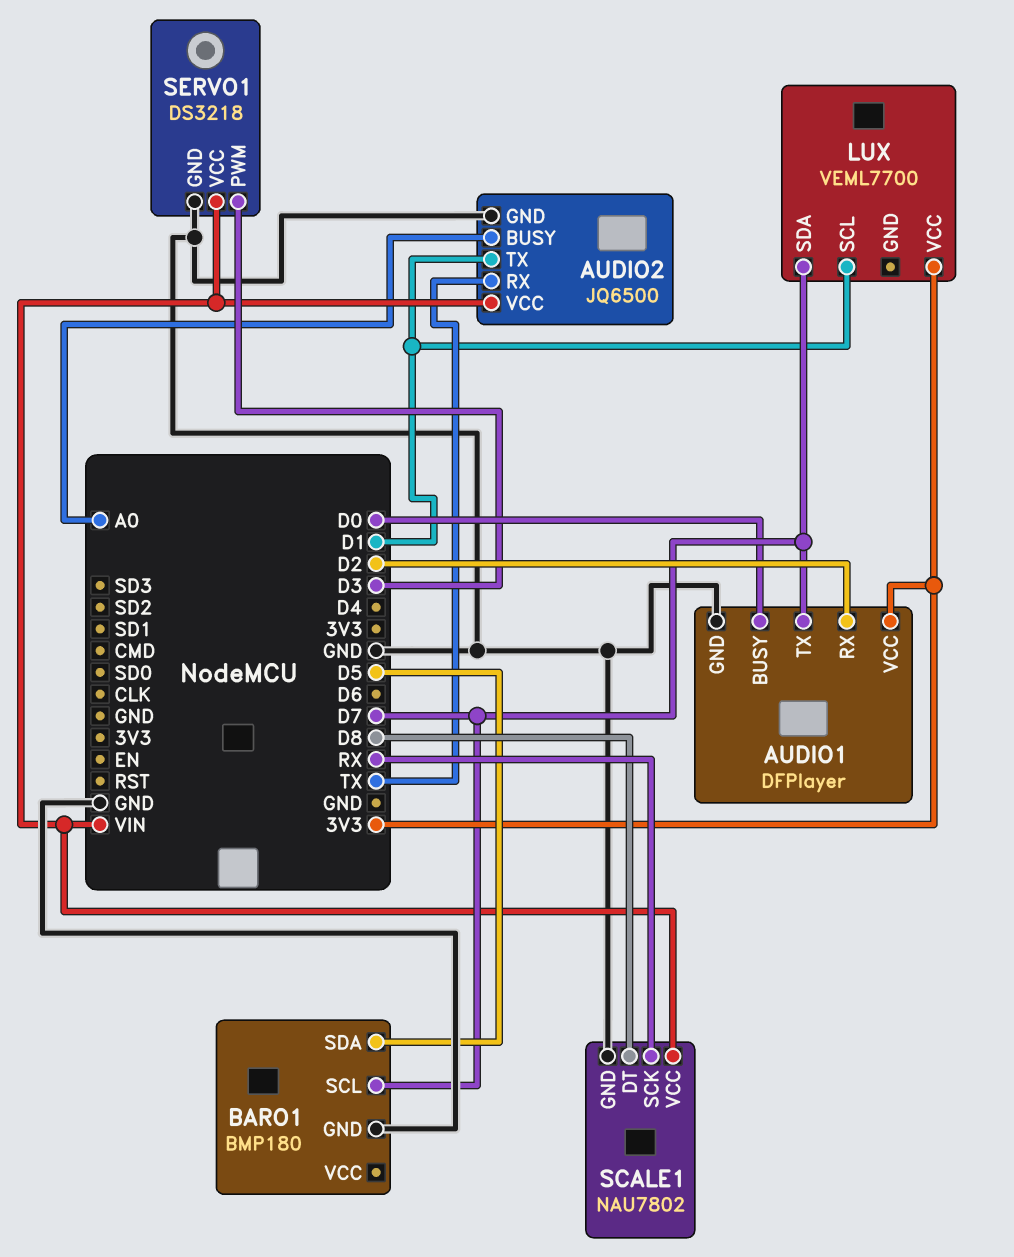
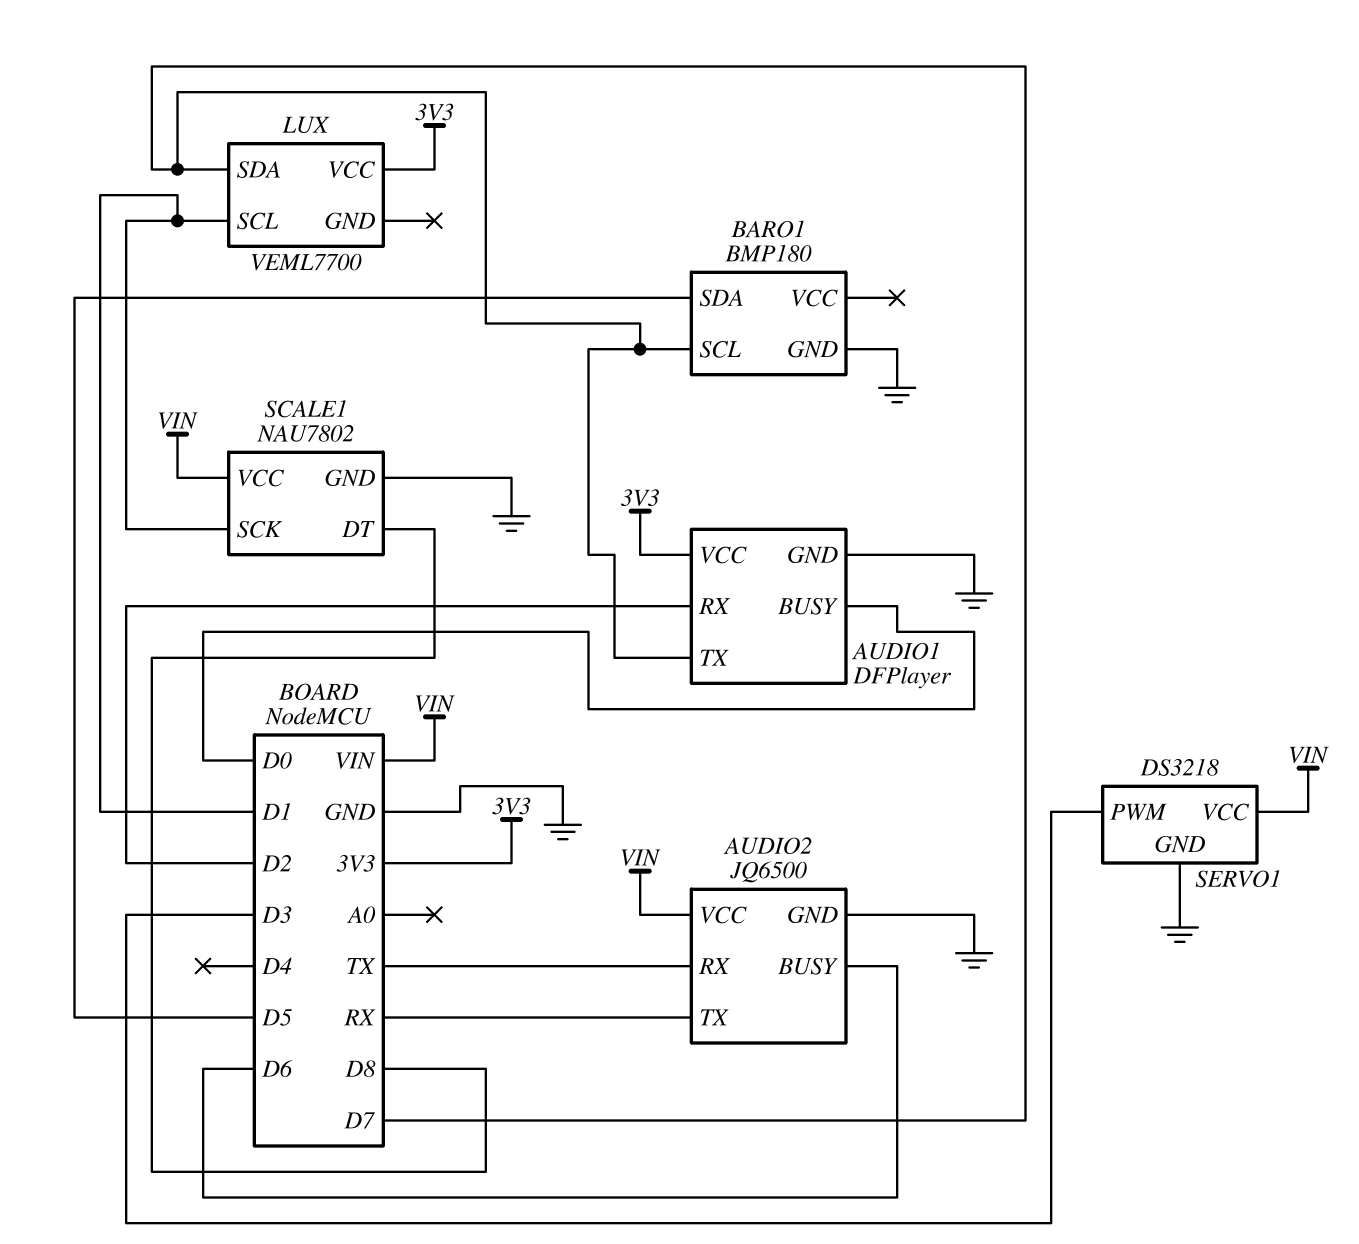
AUDIO2 pin BUSY: A0 -> D6
AUDIO2 pin TX: D1 -> RX
SCALE1 pin SCK: RX -> D1

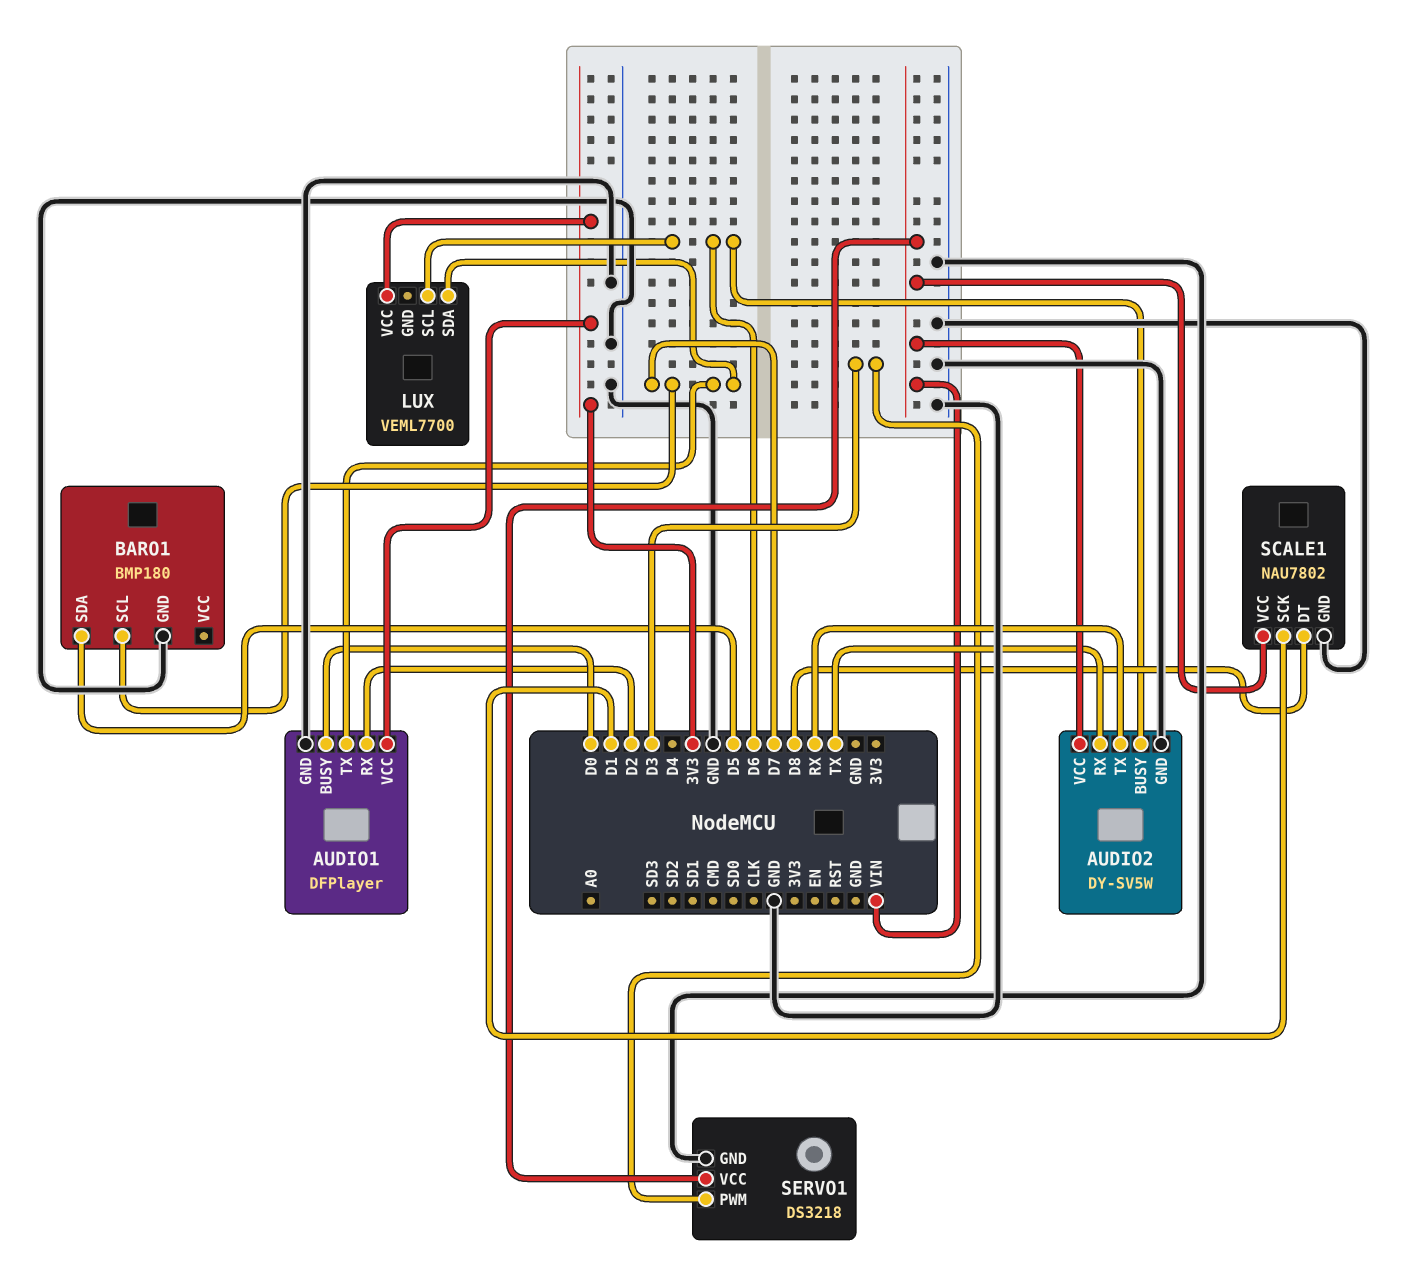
AUDIO2: JQ6500 -> DY-SV5W
LUX pin SCL: D1 -> D6

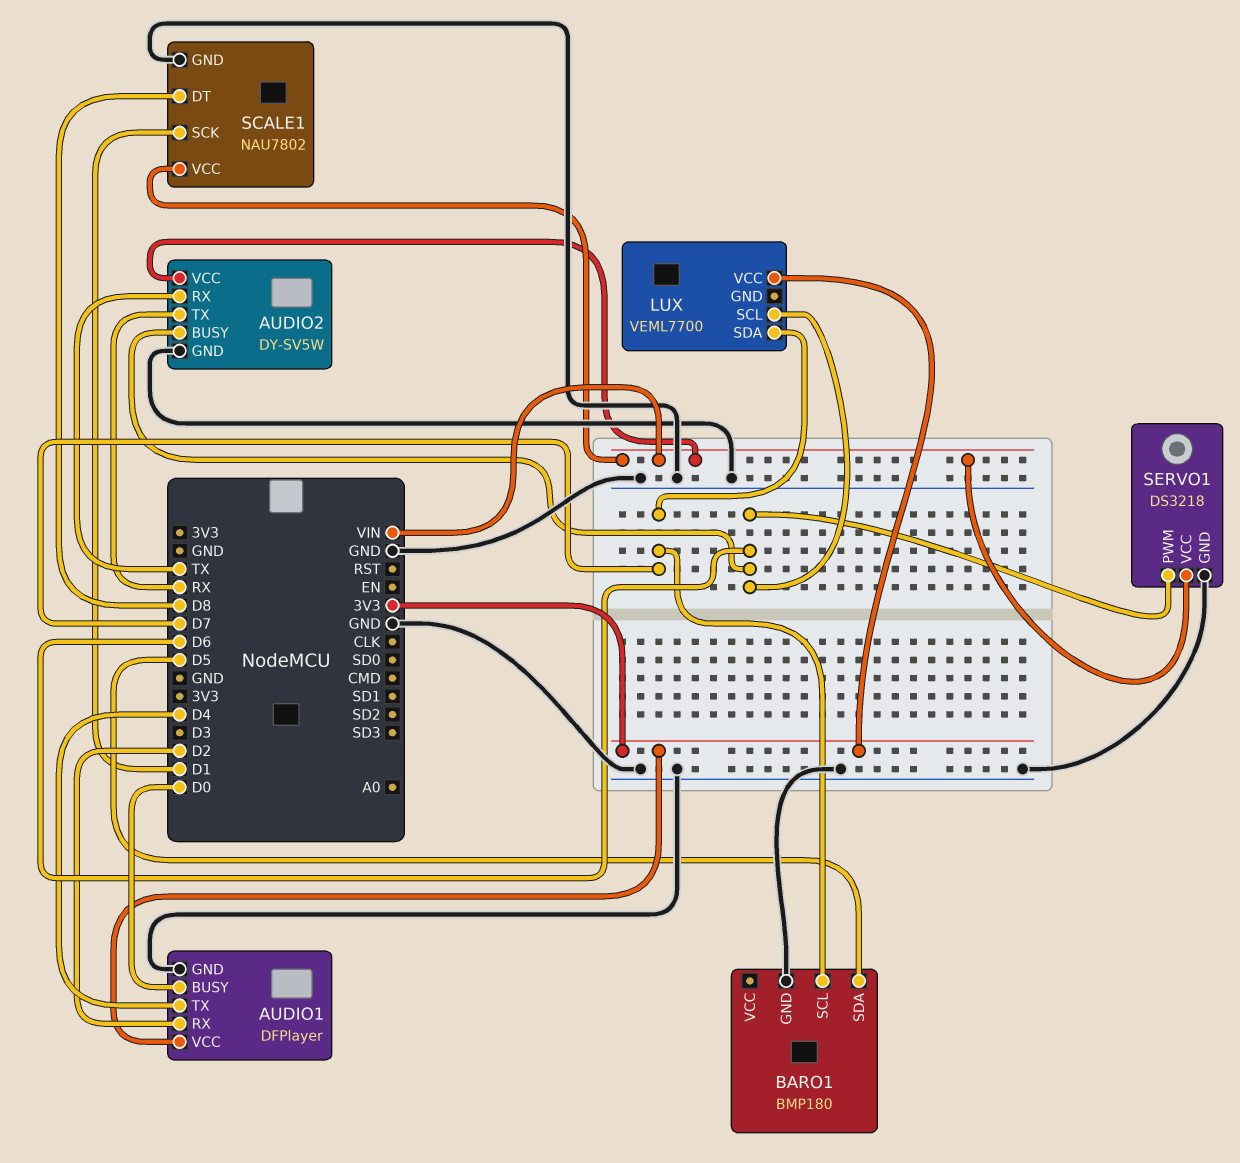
AUDIO1 pin TX: D7 -> D4
SERVO1 pin PWM: D3 -> D6

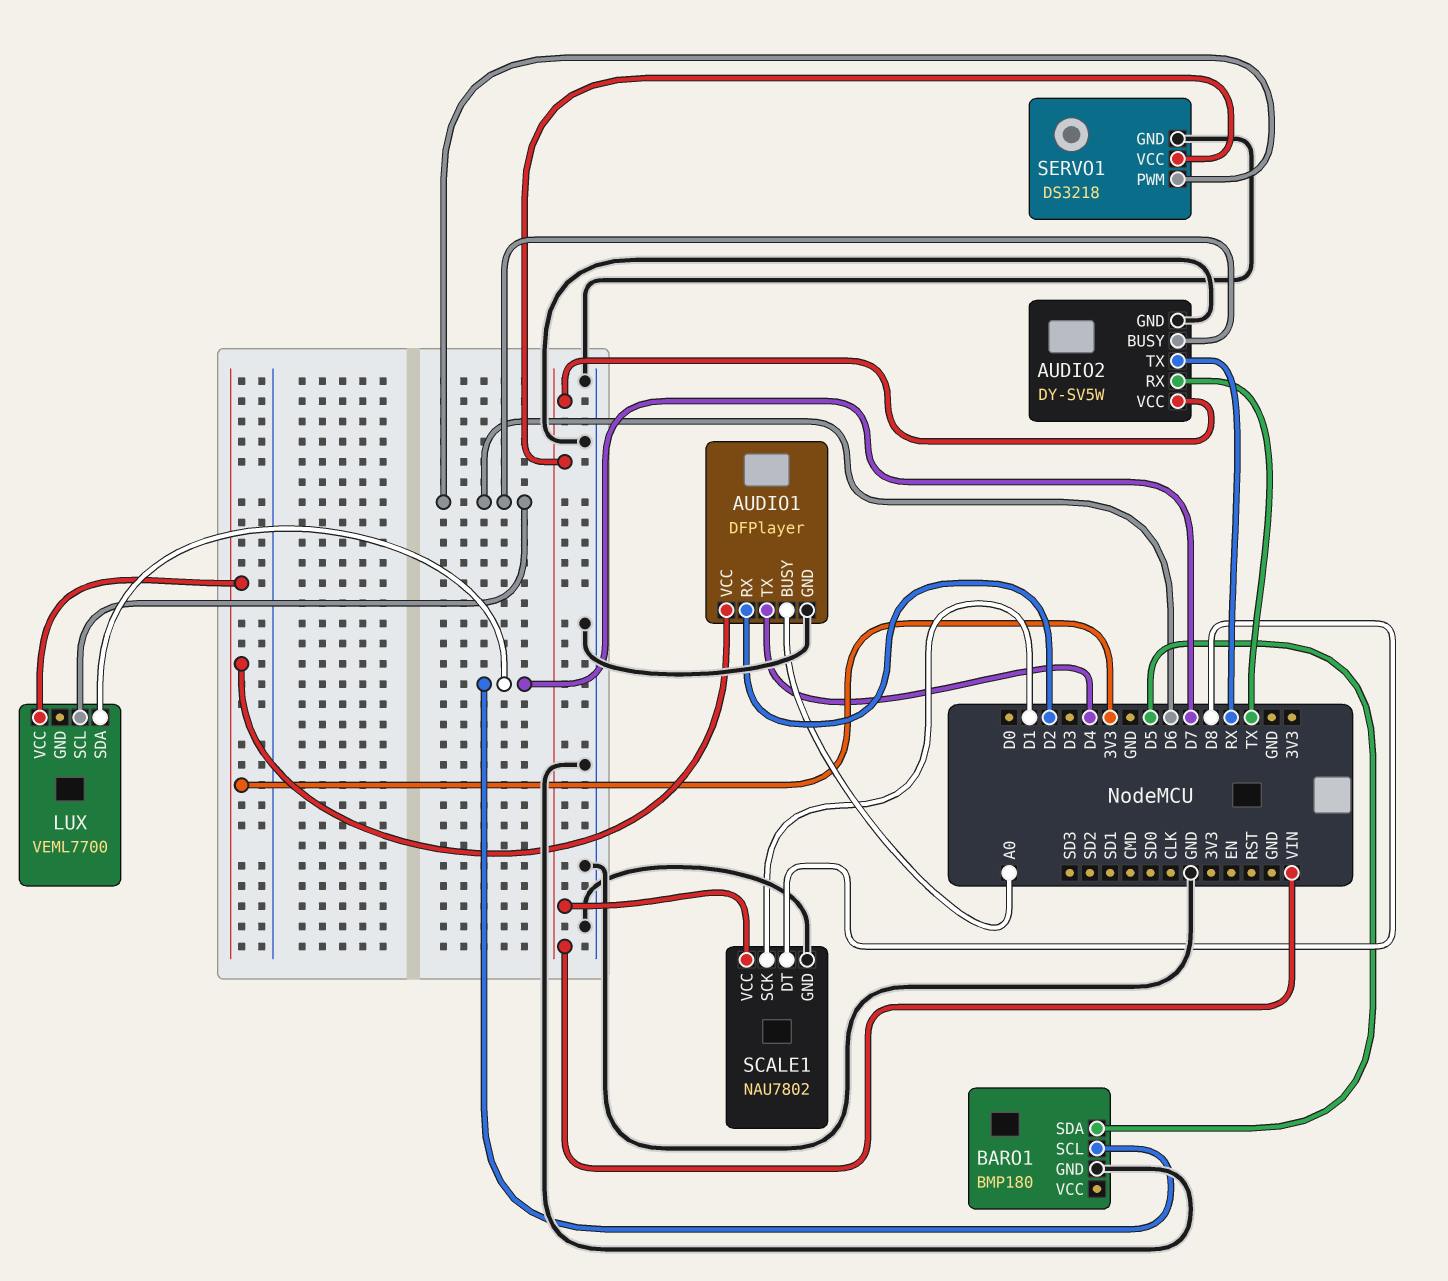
AUDIO1 pin BUSY: D0 -> A0

